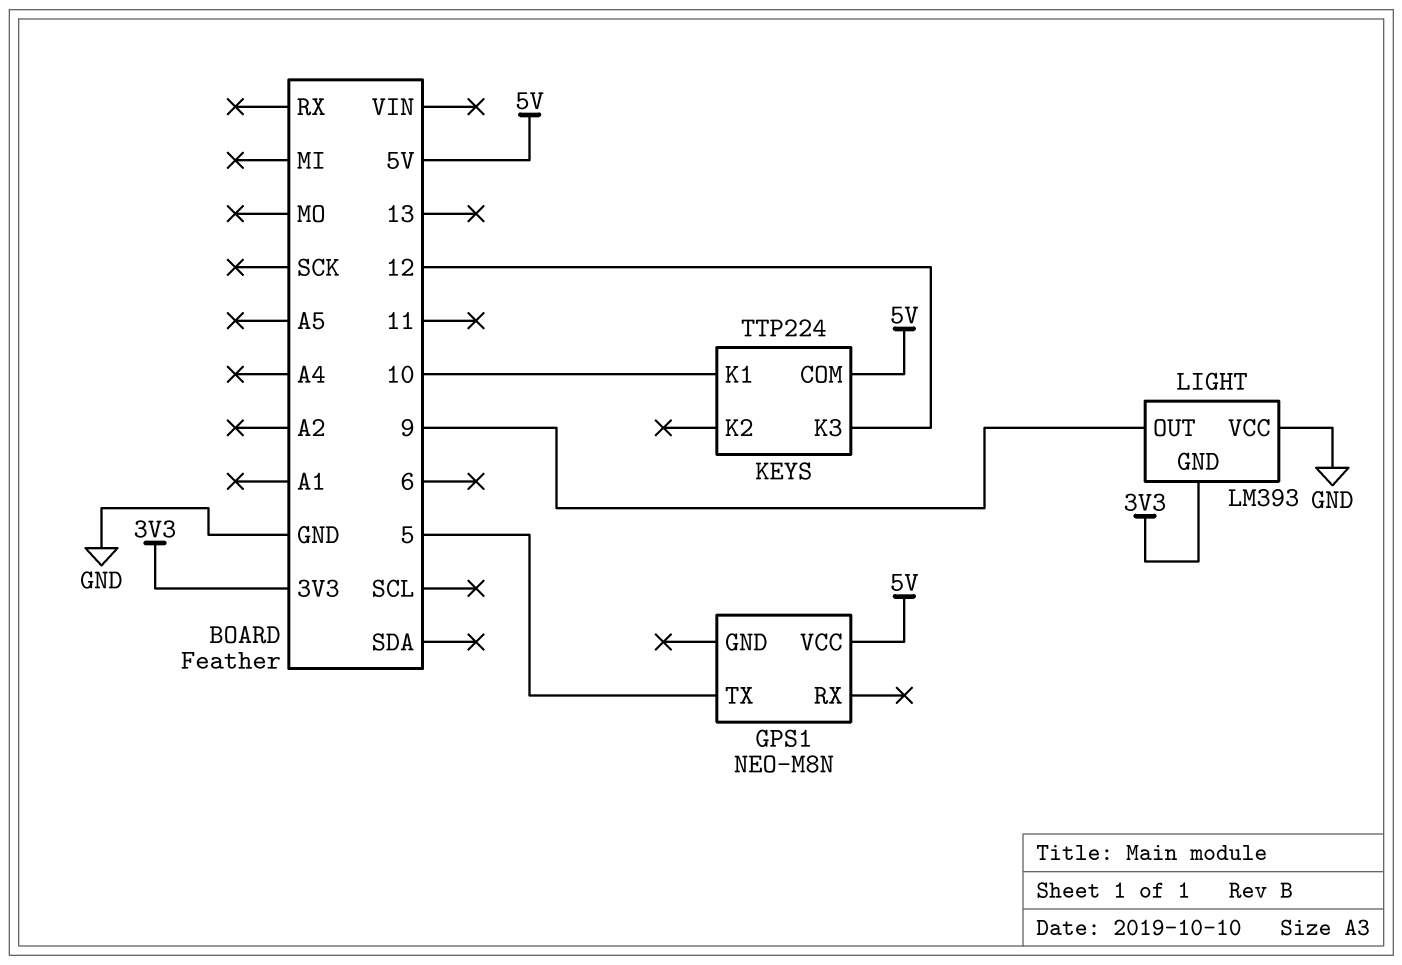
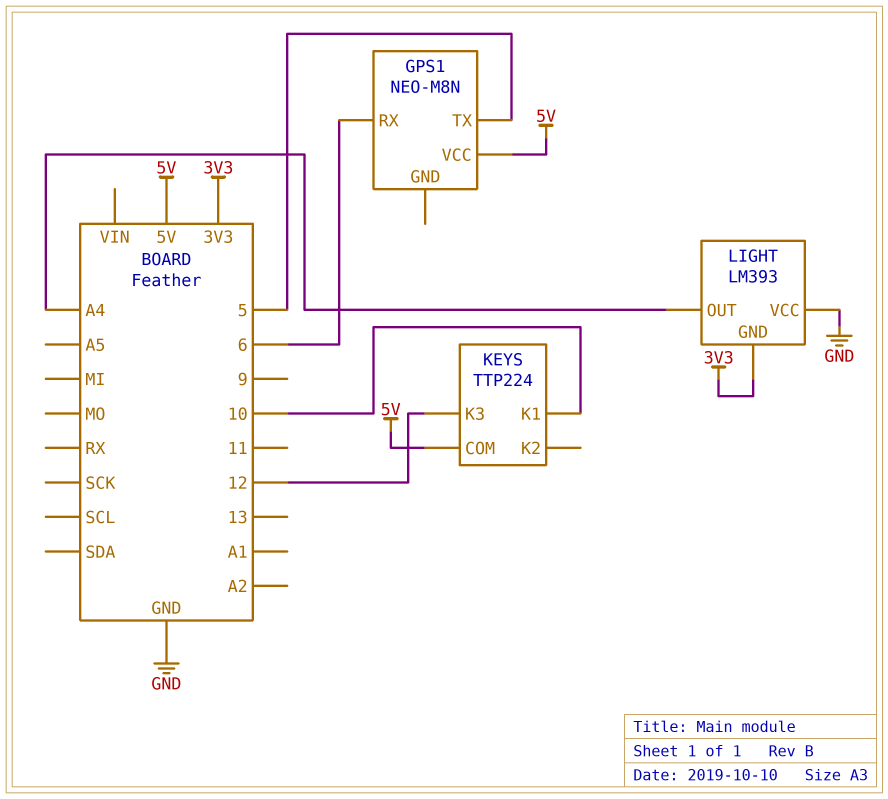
GPS1 pin RX: none -> 6
LIGHT pin OUT: 9 -> A4

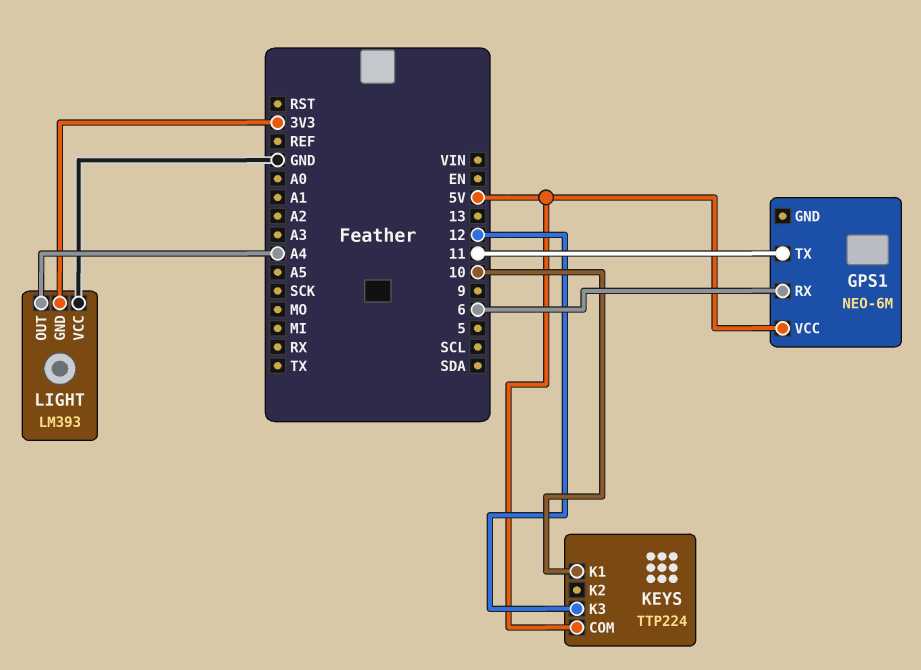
GPS1: NEO-M8N -> NEO-6M
GPS1 pin TX: 5 -> 11

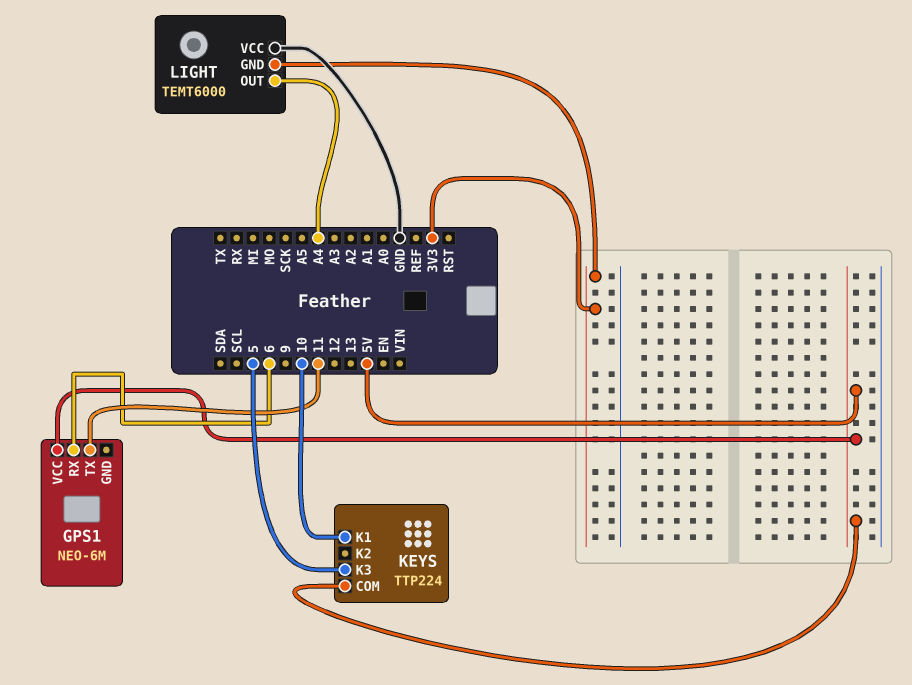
KEYS pin K3: 12 -> 5
LIGHT: LM393 -> TEMT6000

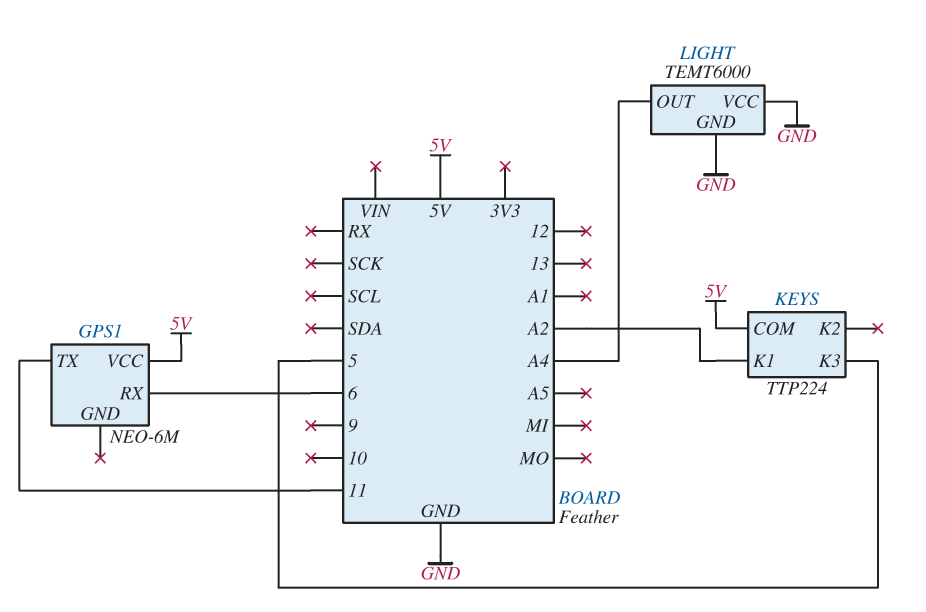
KEYS pin K1: 10 -> A2
LIGHT pin GND: 3V3 -> GND

